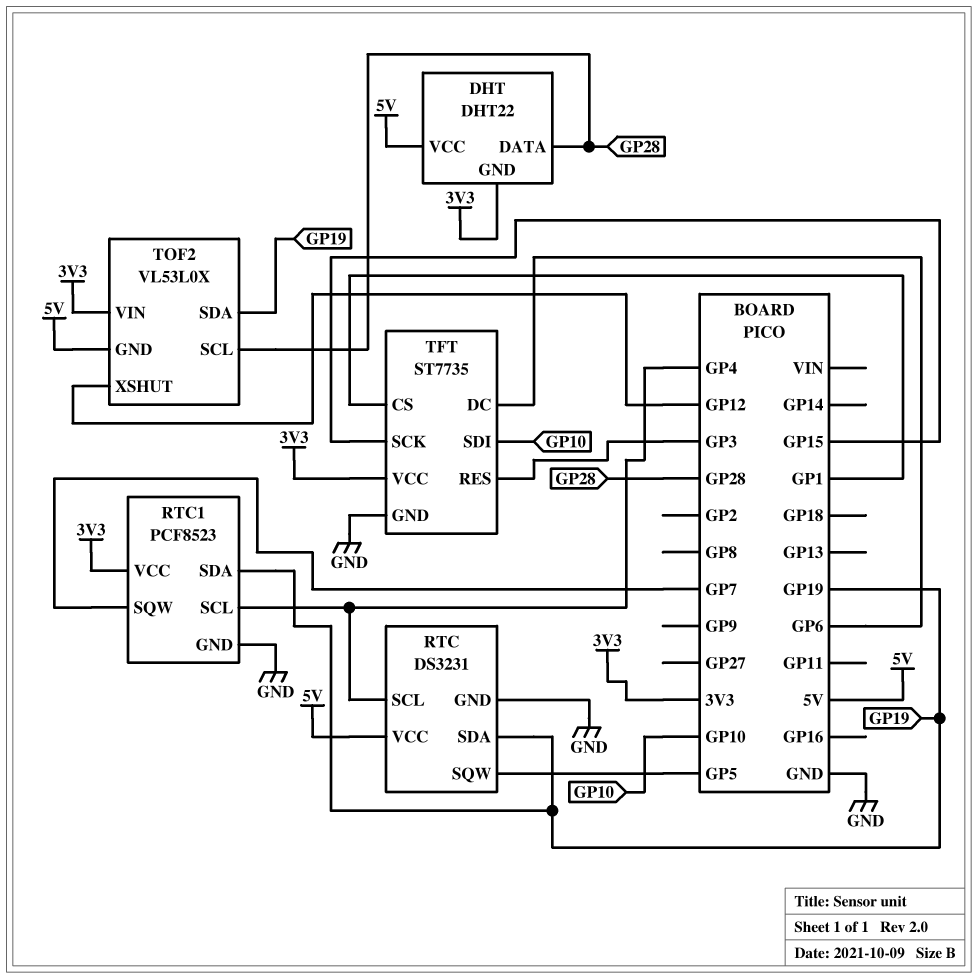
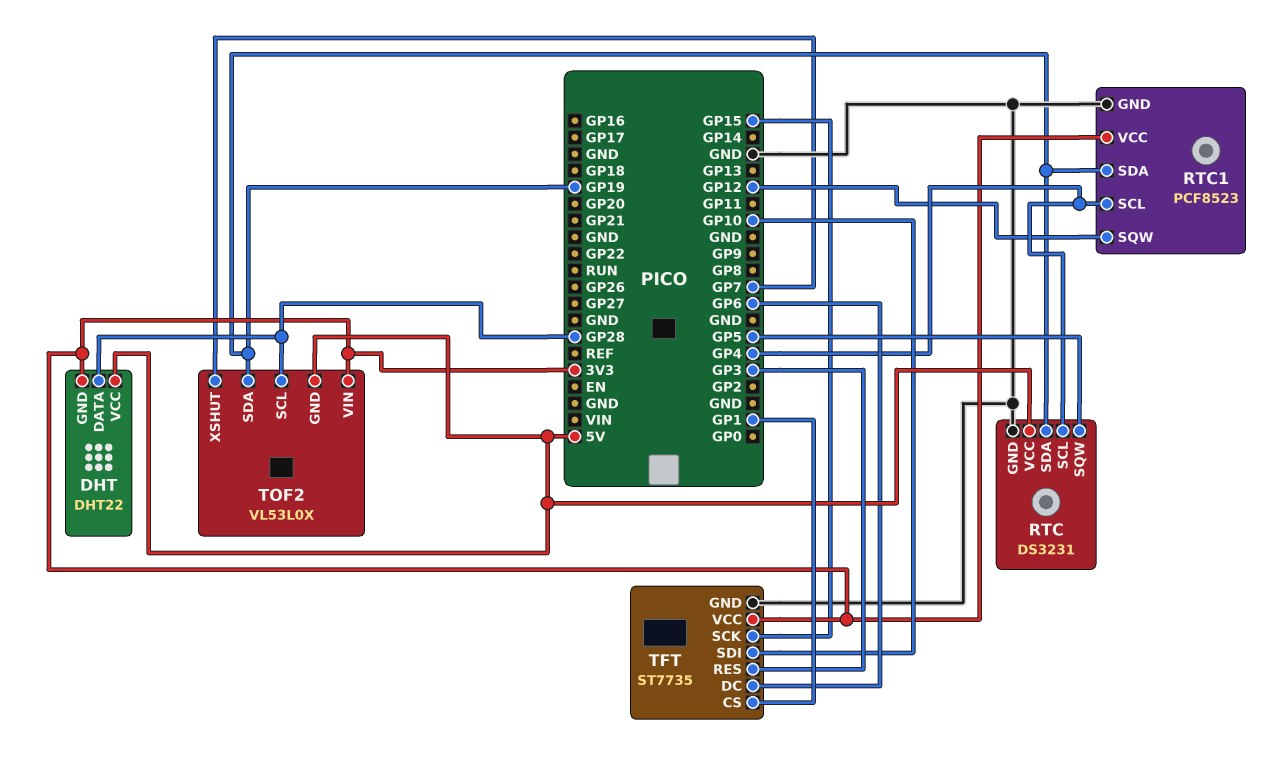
RTC1 pin SQW: GP7 -> GP12
TOF2 pin XSHUT: GP12 -> GP7

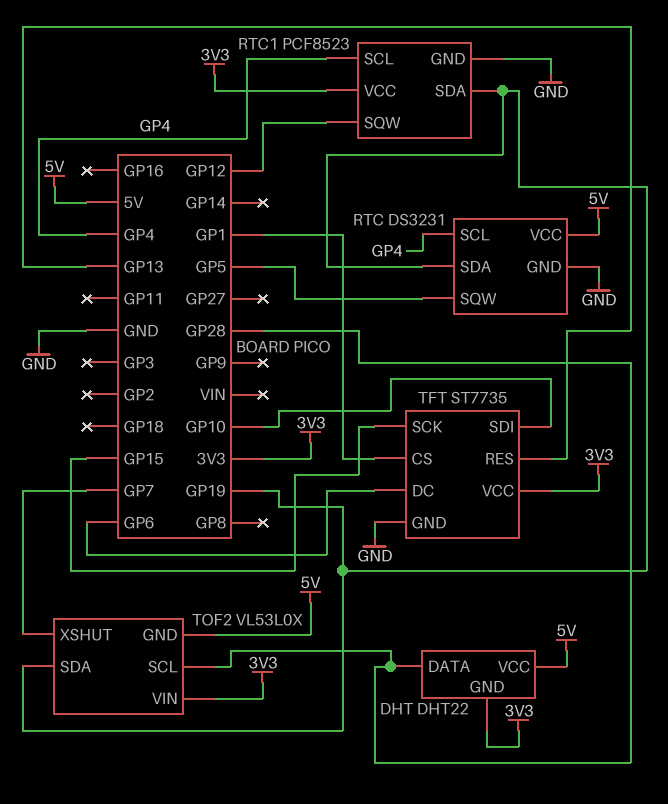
TFT pin RES: GP3 -> GP13

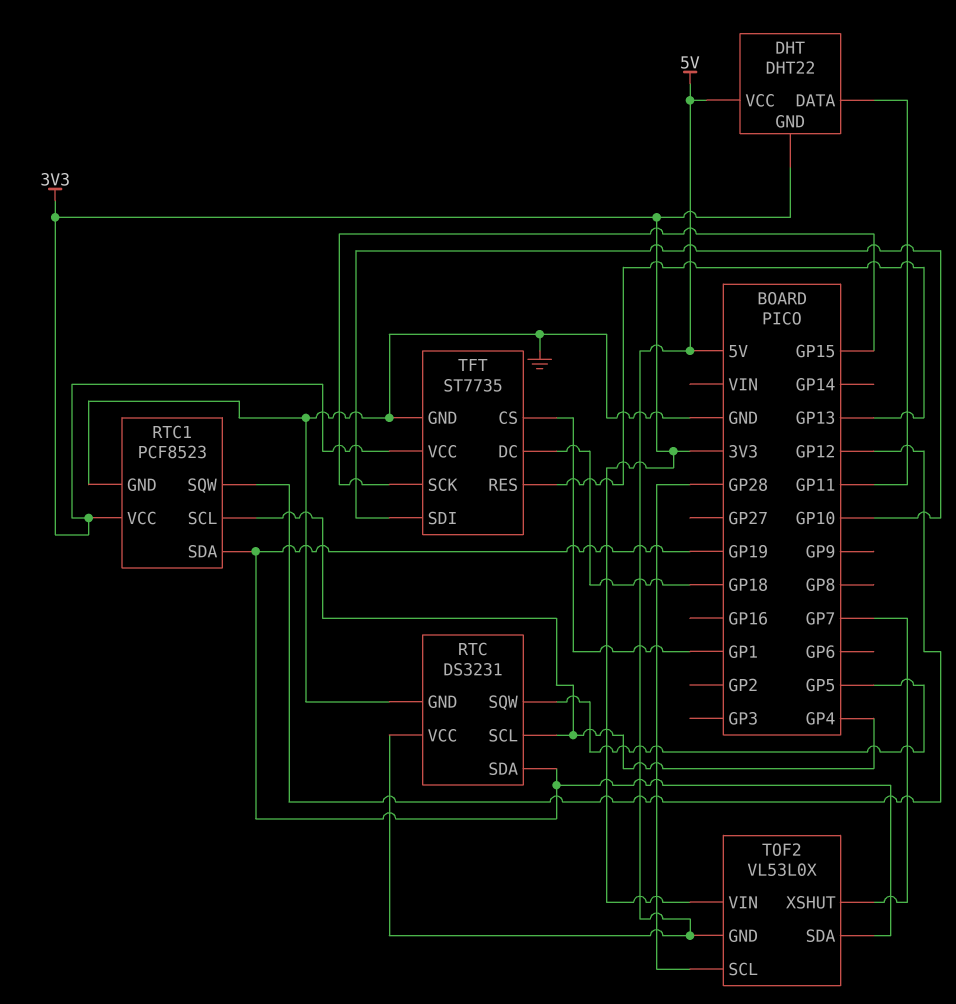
DHT pin DATA: GP28 -> GP11
TFT pin DC: GP6 -> GP18

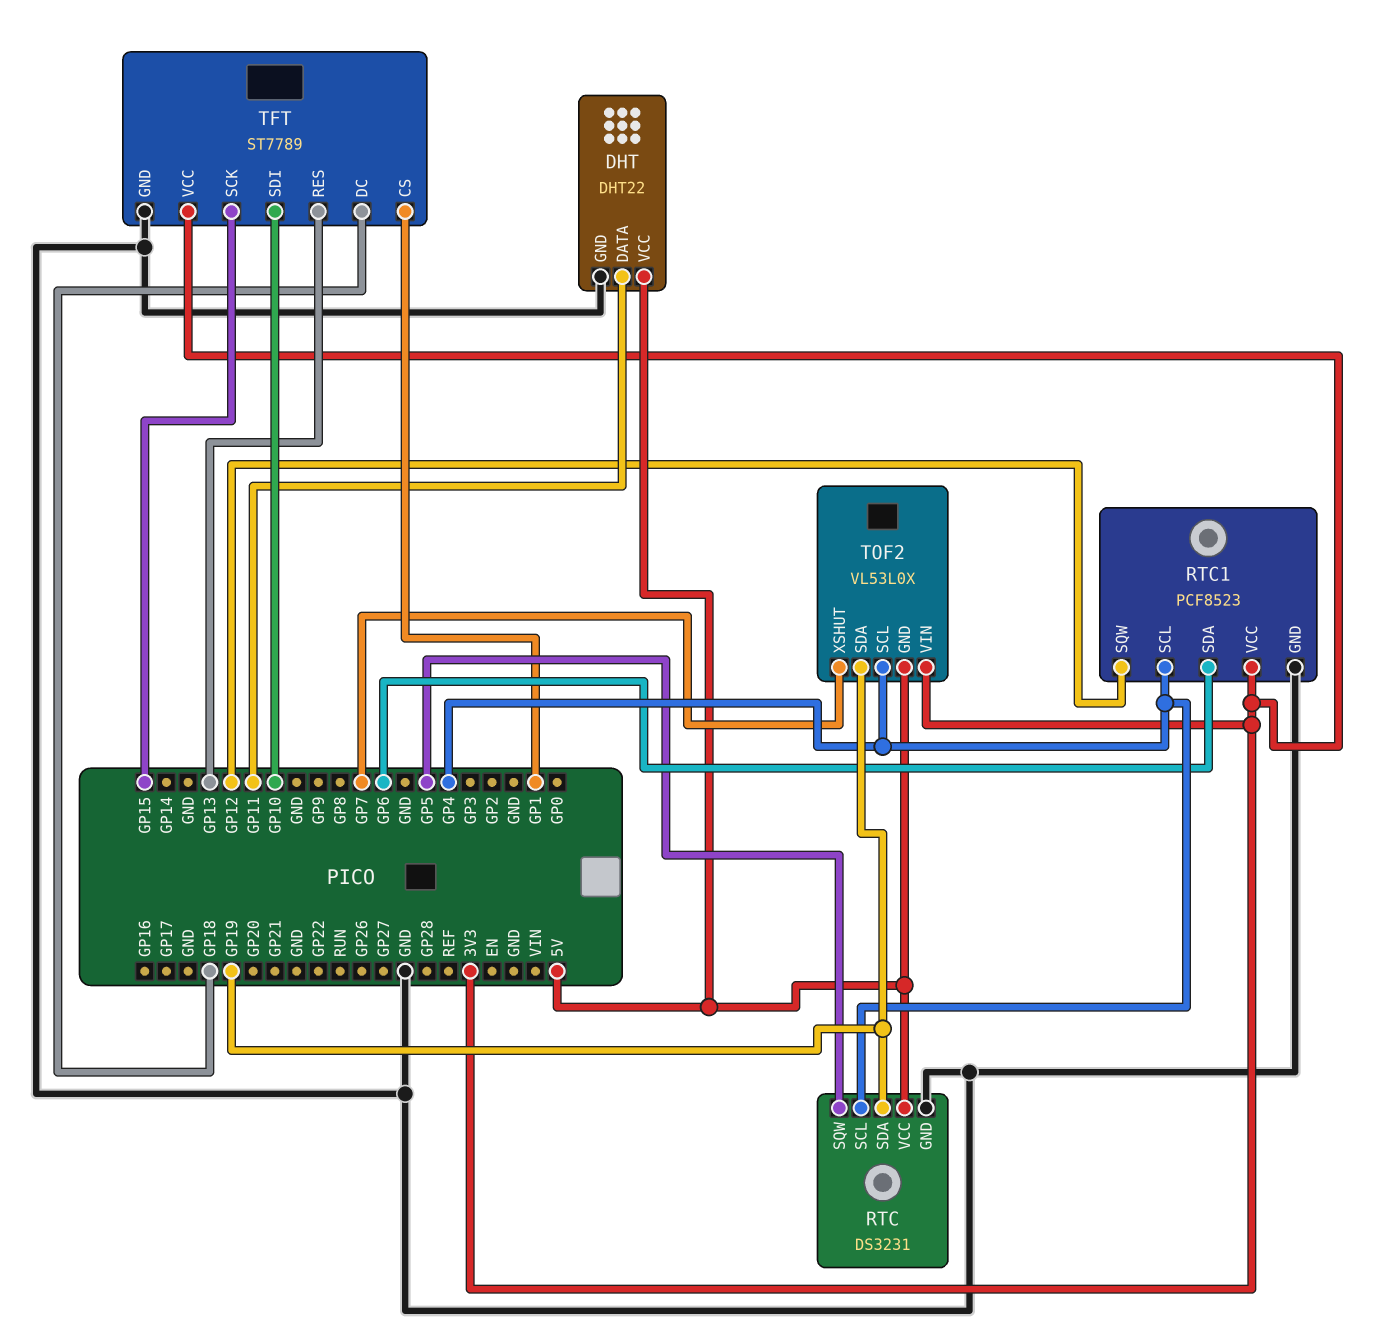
DHT pin GND: 3V3 -> GND
RTC1 pin SDA: GP19 -> GP6
TFT: ST7735 -> ST7789
TOF2 pin SCL: GP28 -> GP4

